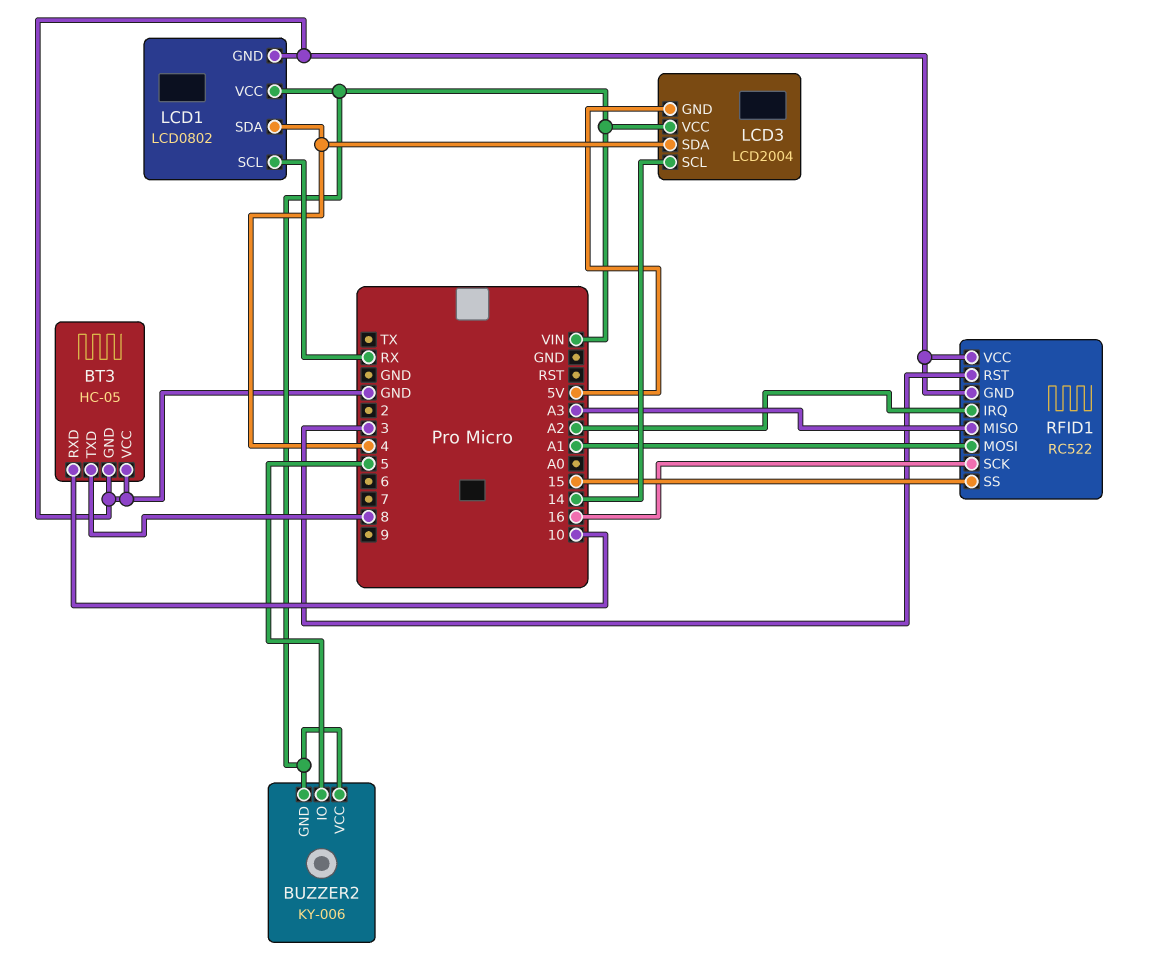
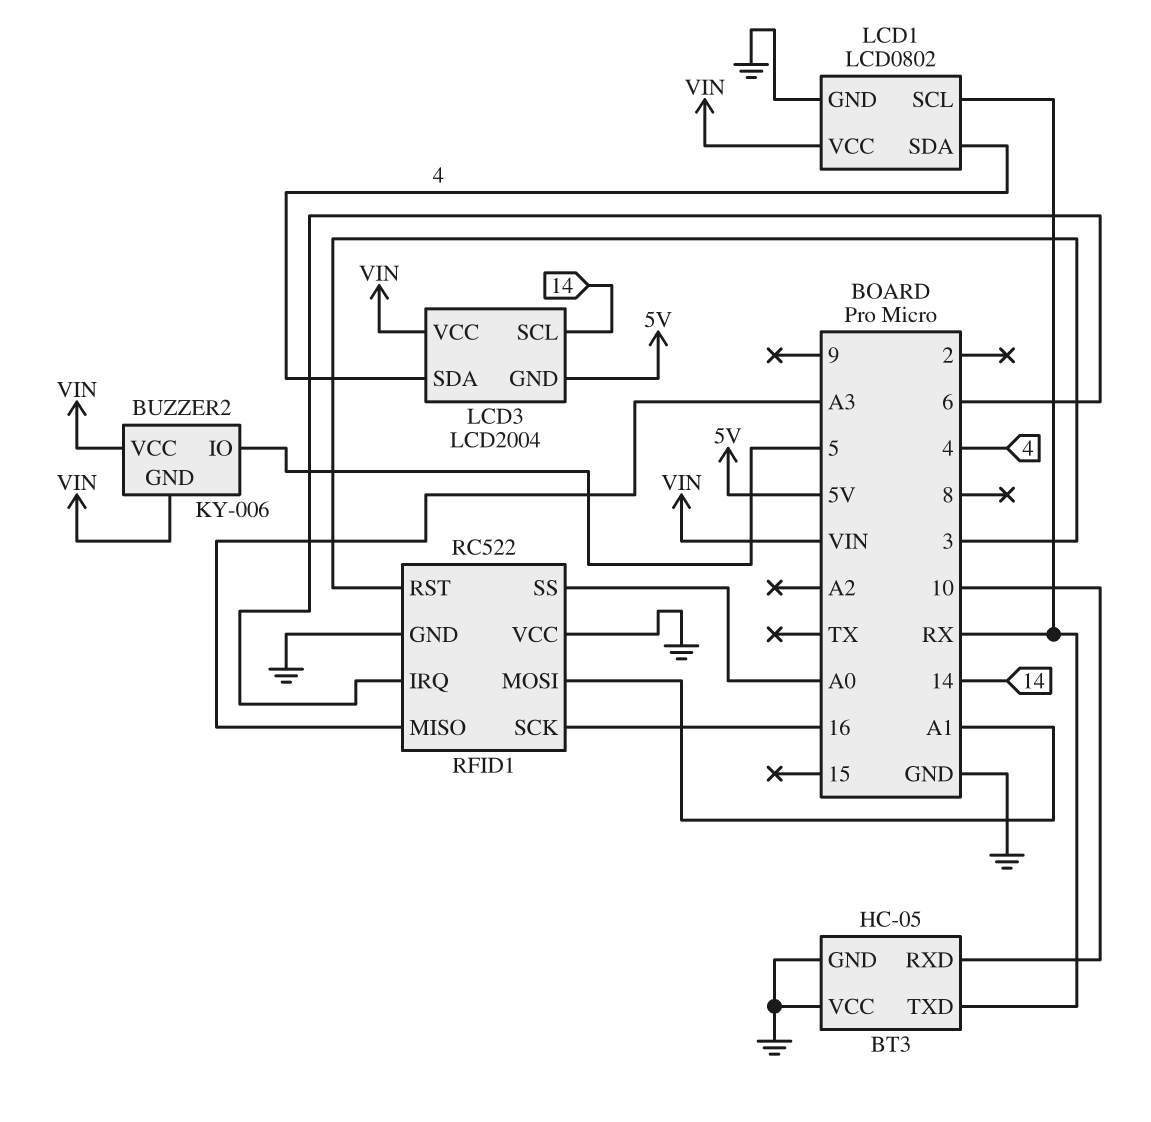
BT3 pin TXD: 8 -> RX
RFID1 pin IRQ: A2 -> 6
RFID1 pin SS: 15 -> A0

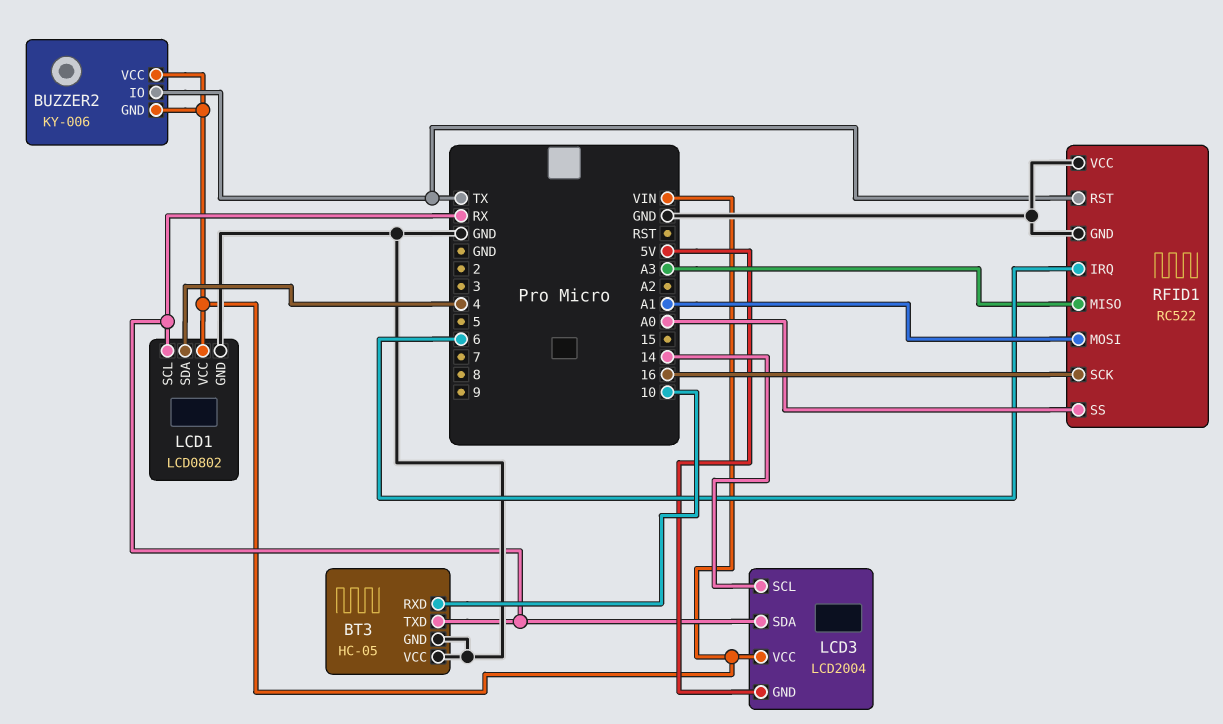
BUZZER2 pin IO: 5 -> TX
LCD3 pin SDA: 4 -> RX
RFID1 pin RST: 3 -> TX

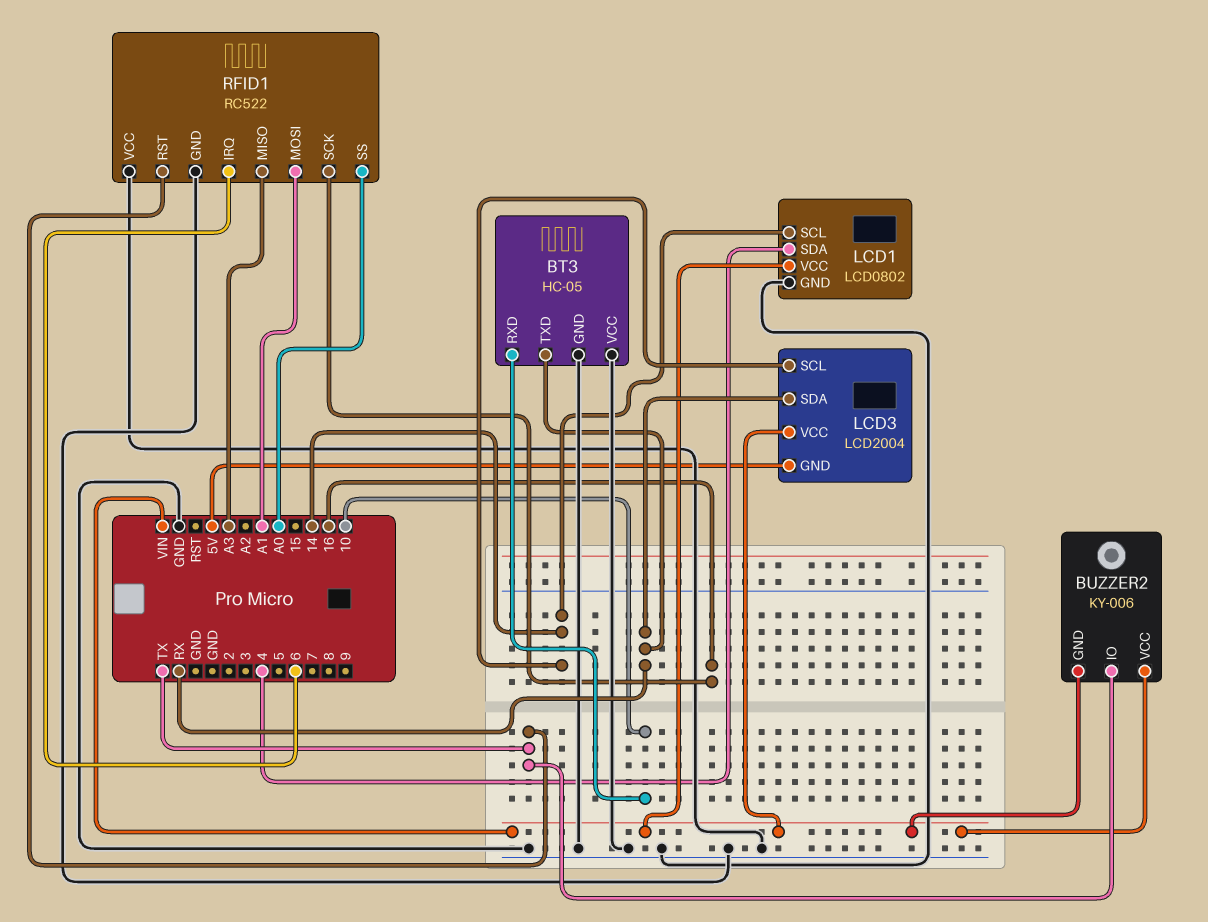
LCD1 pin SCL: RX -> 14

